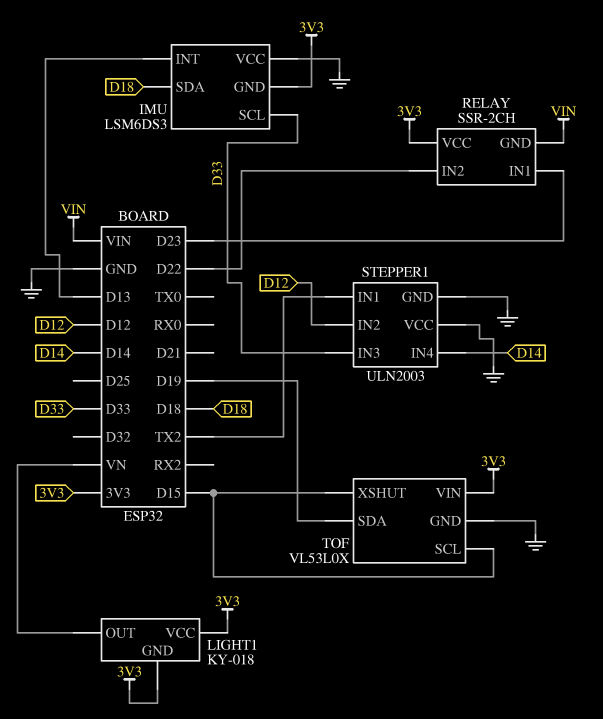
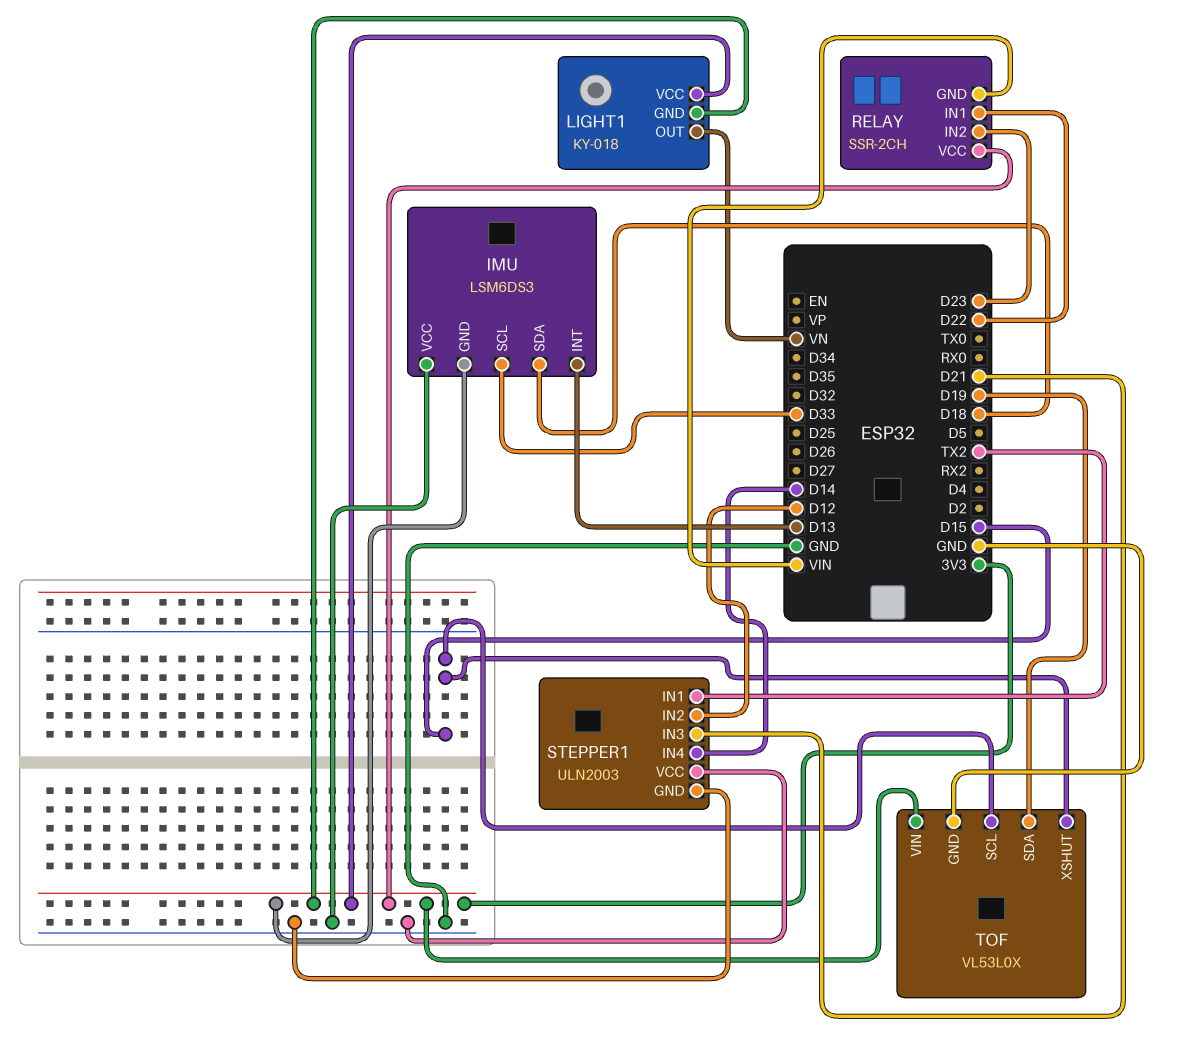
RELAY pin IN1: D23 -> D22
RELAY pin IN2: D22 -> D23
STEPPER1 pin IN3: D33 -> D21

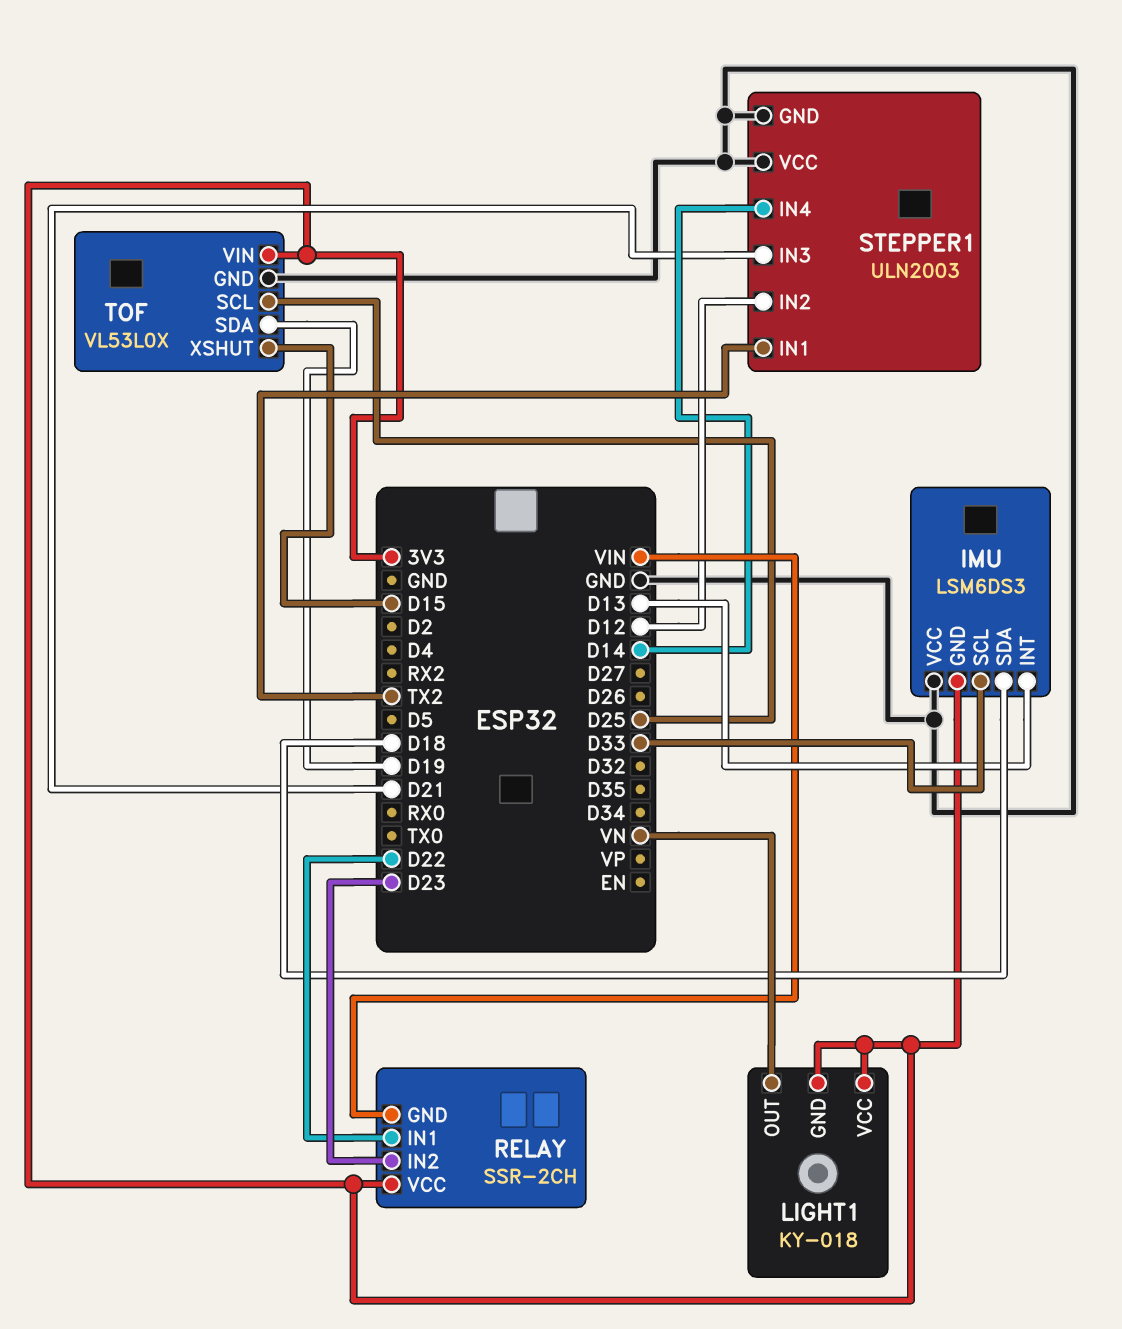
TOF pin SCL: D15 -> D25

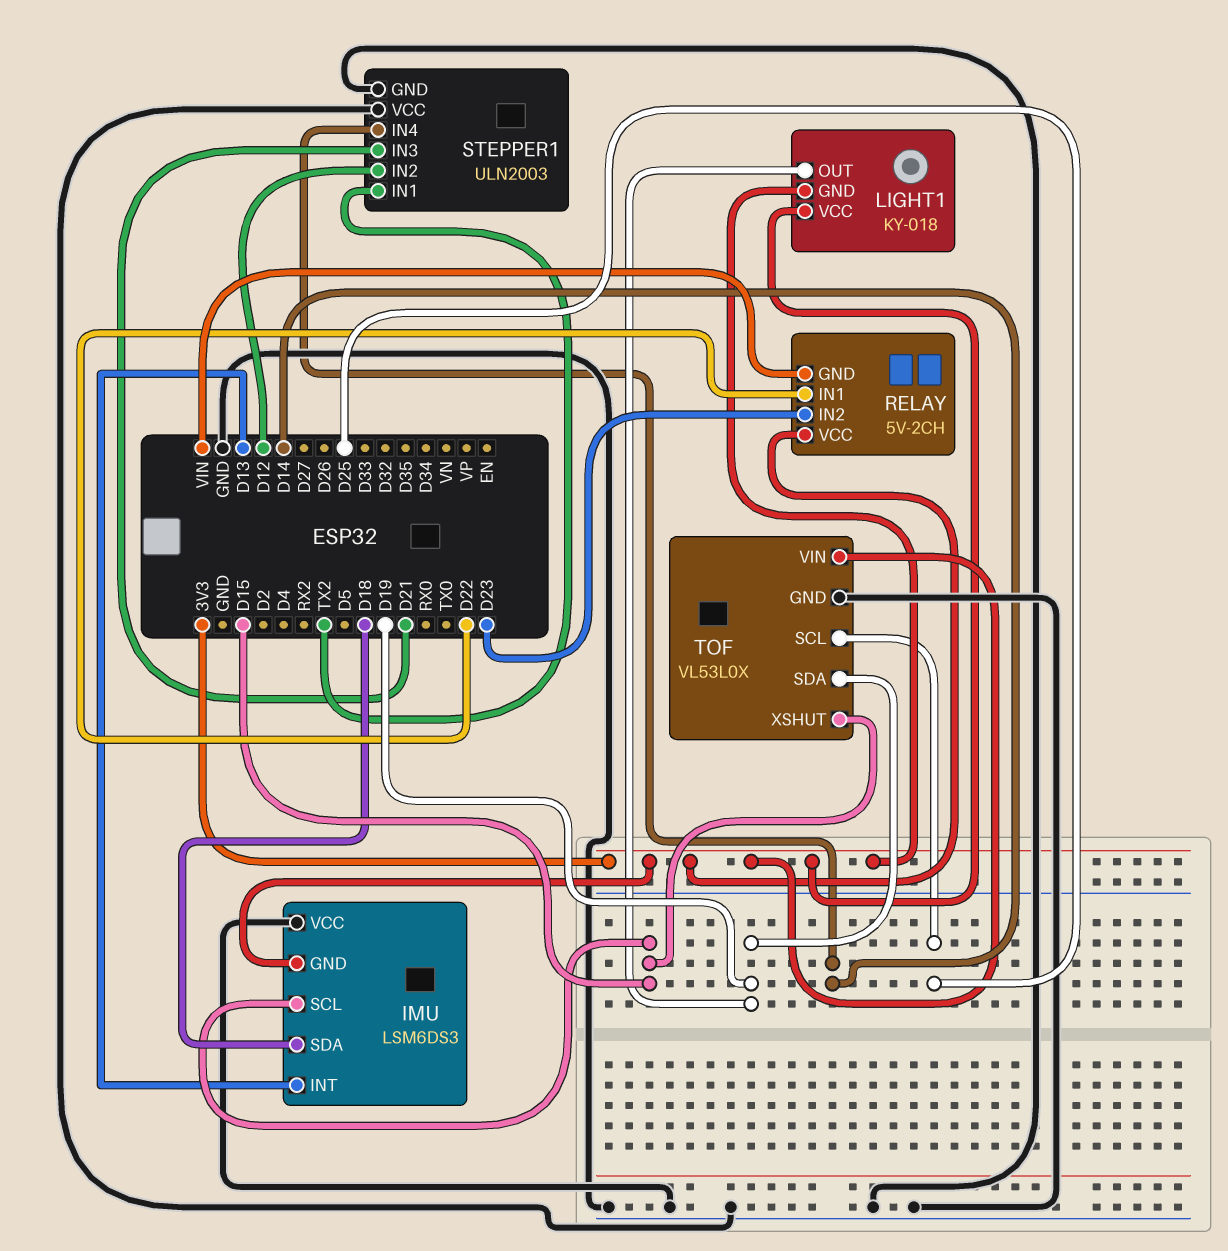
IMU pin SCL: D33 -> D15
LIGHT1 pin OUT: VN -> D19
RELAY: SSR-2CH -> 5V-2CH

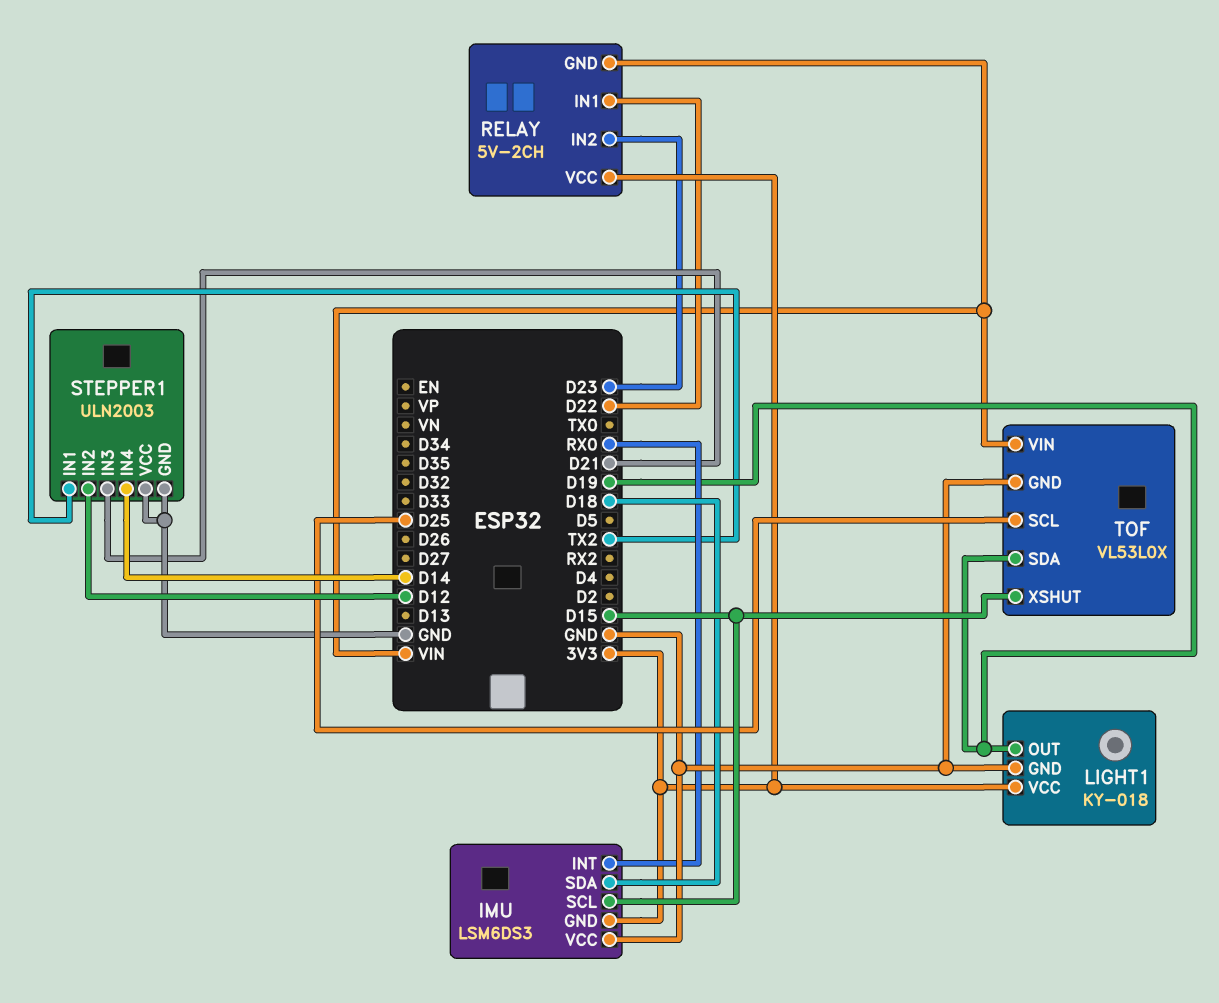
IMU pin INT: D13 -> RX0
LIGHT1 pin GND: 3V3 -> GND
TOF pin VIN: 3V3 -> VIN

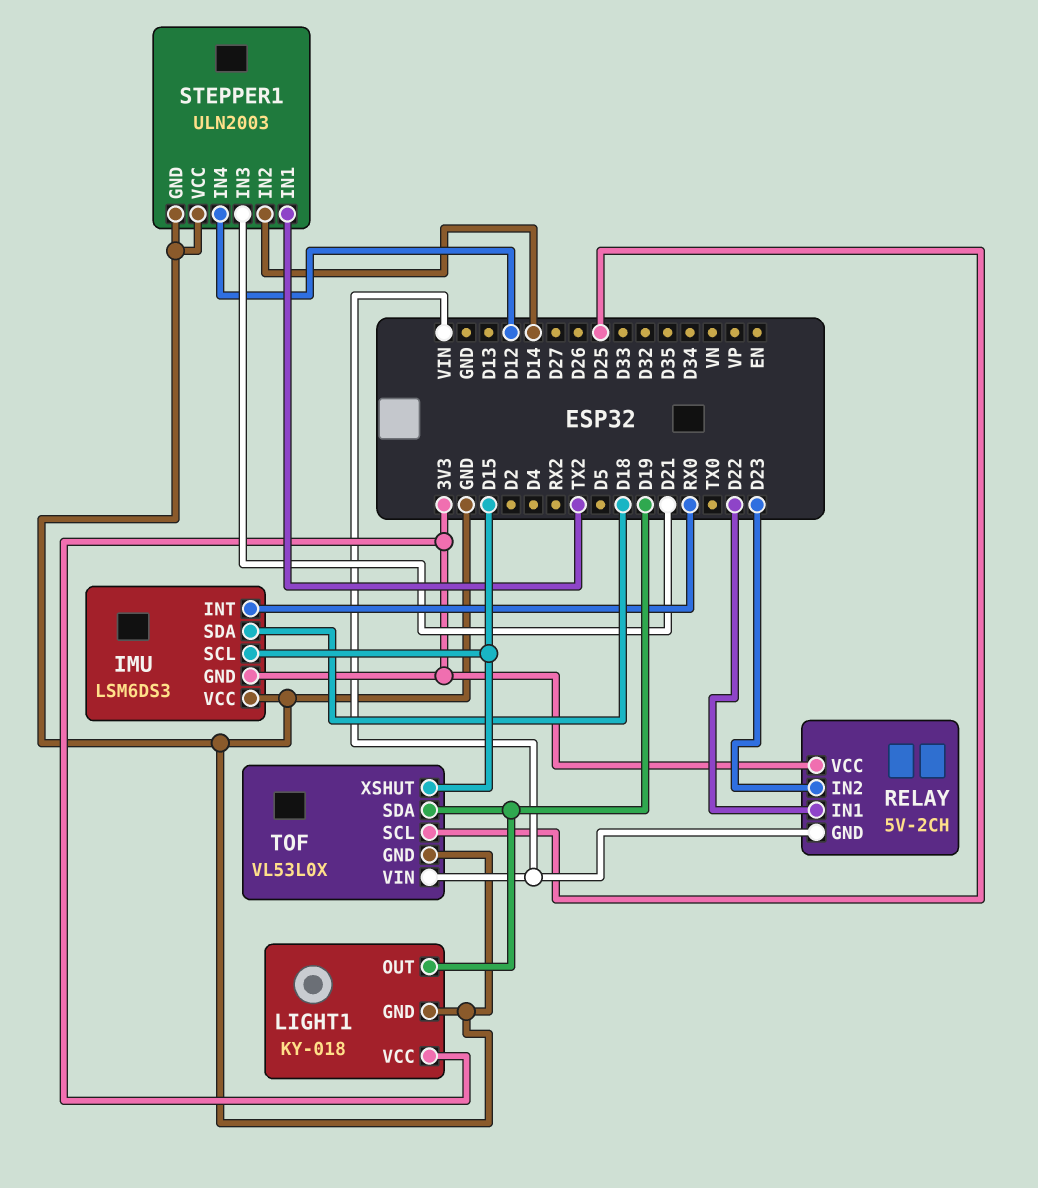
STEPPER1 pin IN2: D12 -> D14
STEPPER1 pin IN4: D14 -> D12

